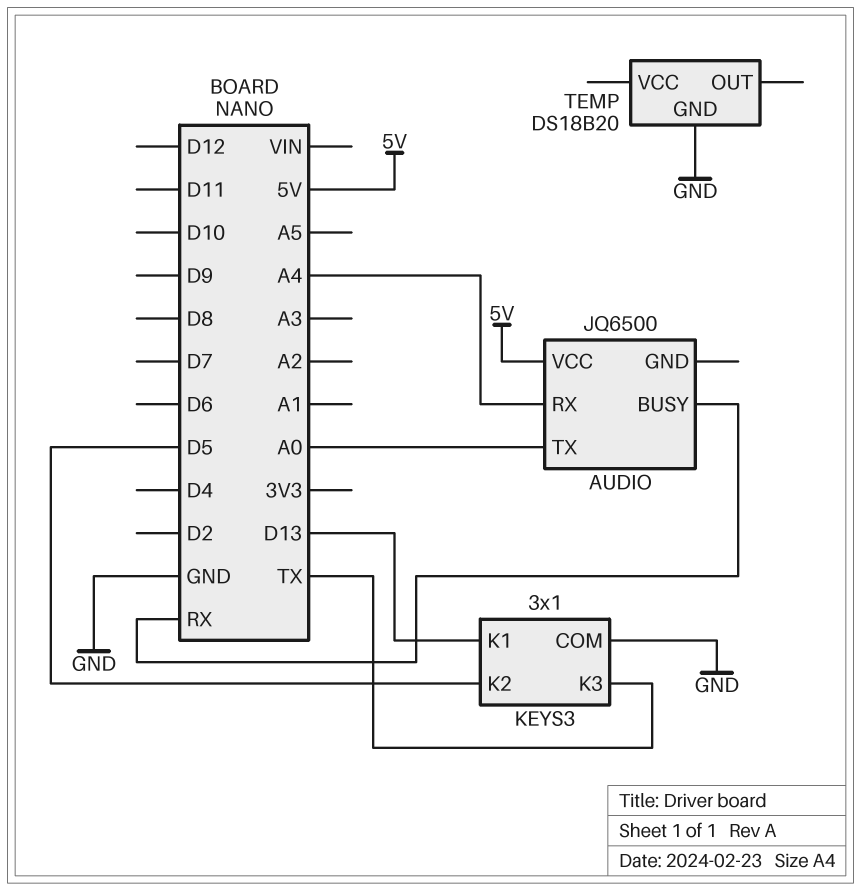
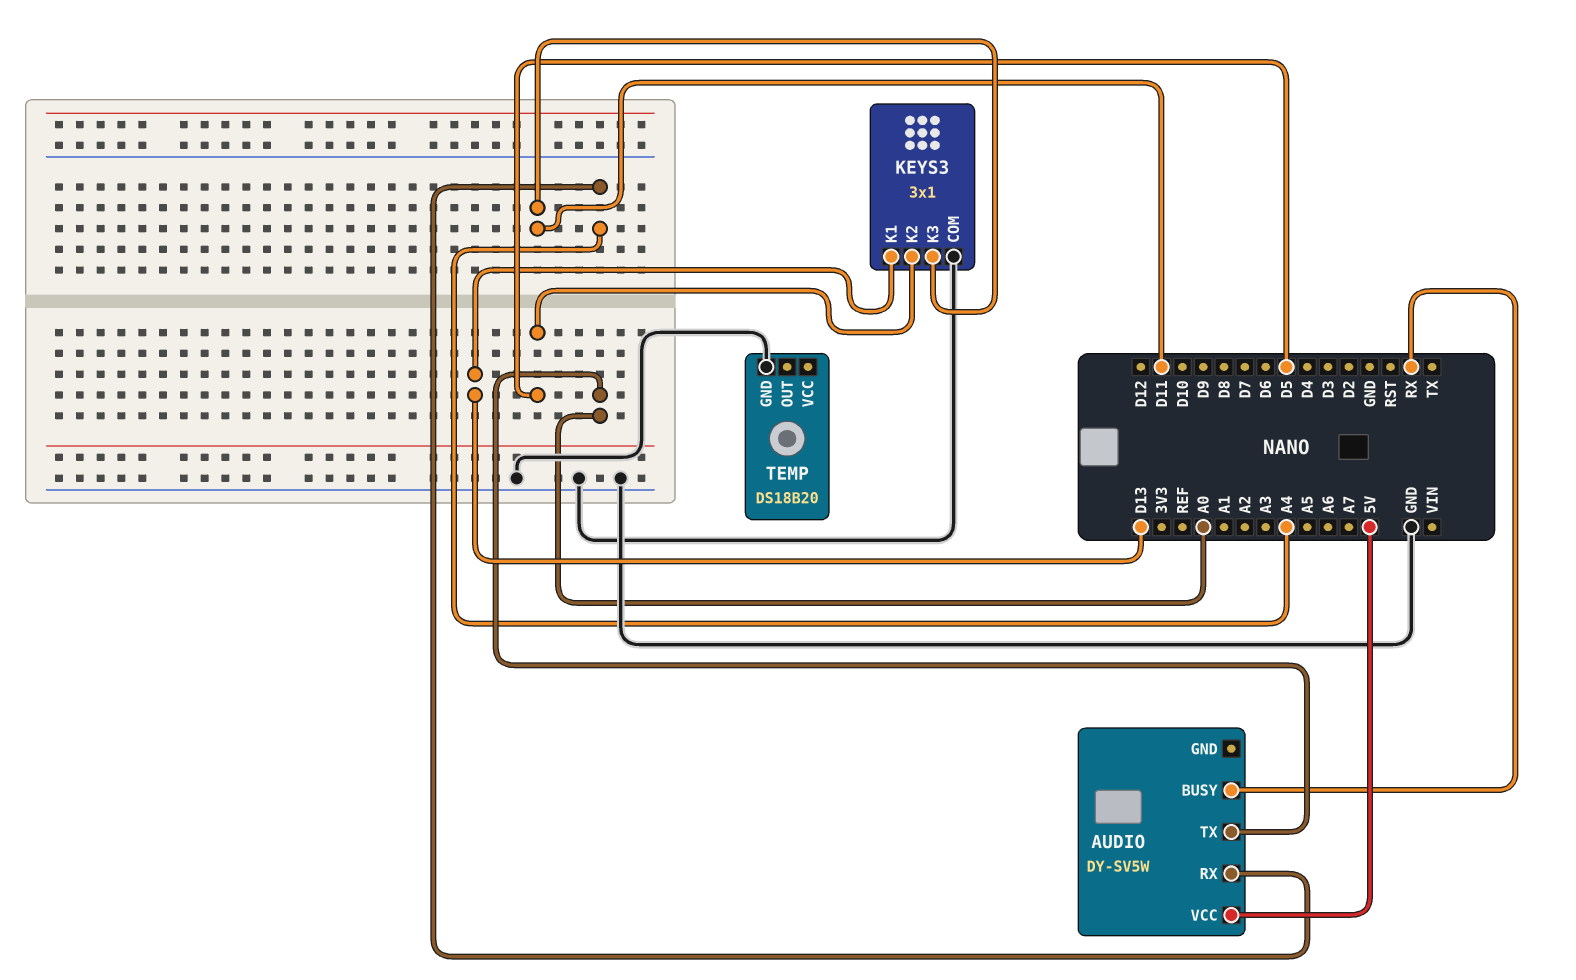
AUDIO: JQ6500 -> DY-SV5W
KEYS3 pin K3: TX -> D11

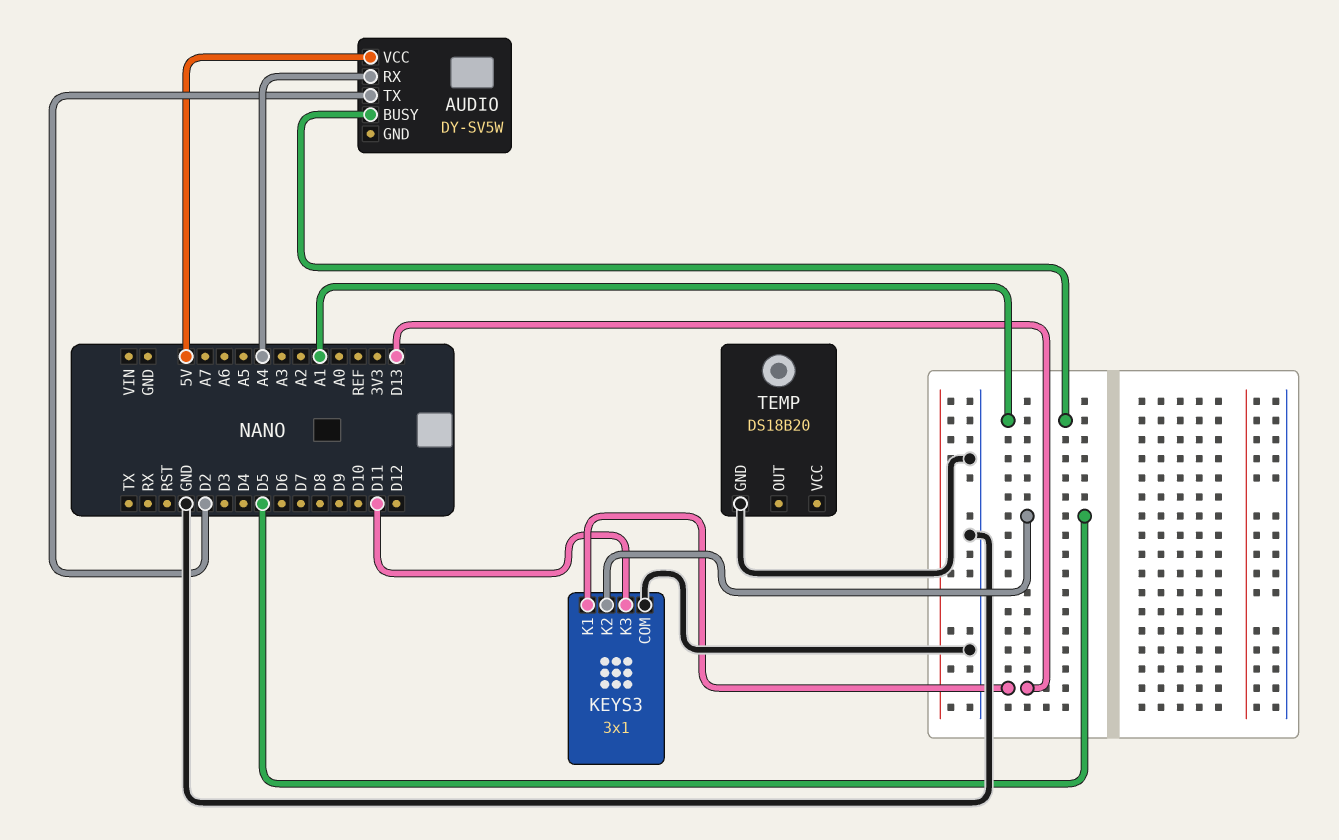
AUDIO pin BUSY: RX -> A1
AUDIO pin TX: A0 -> D2

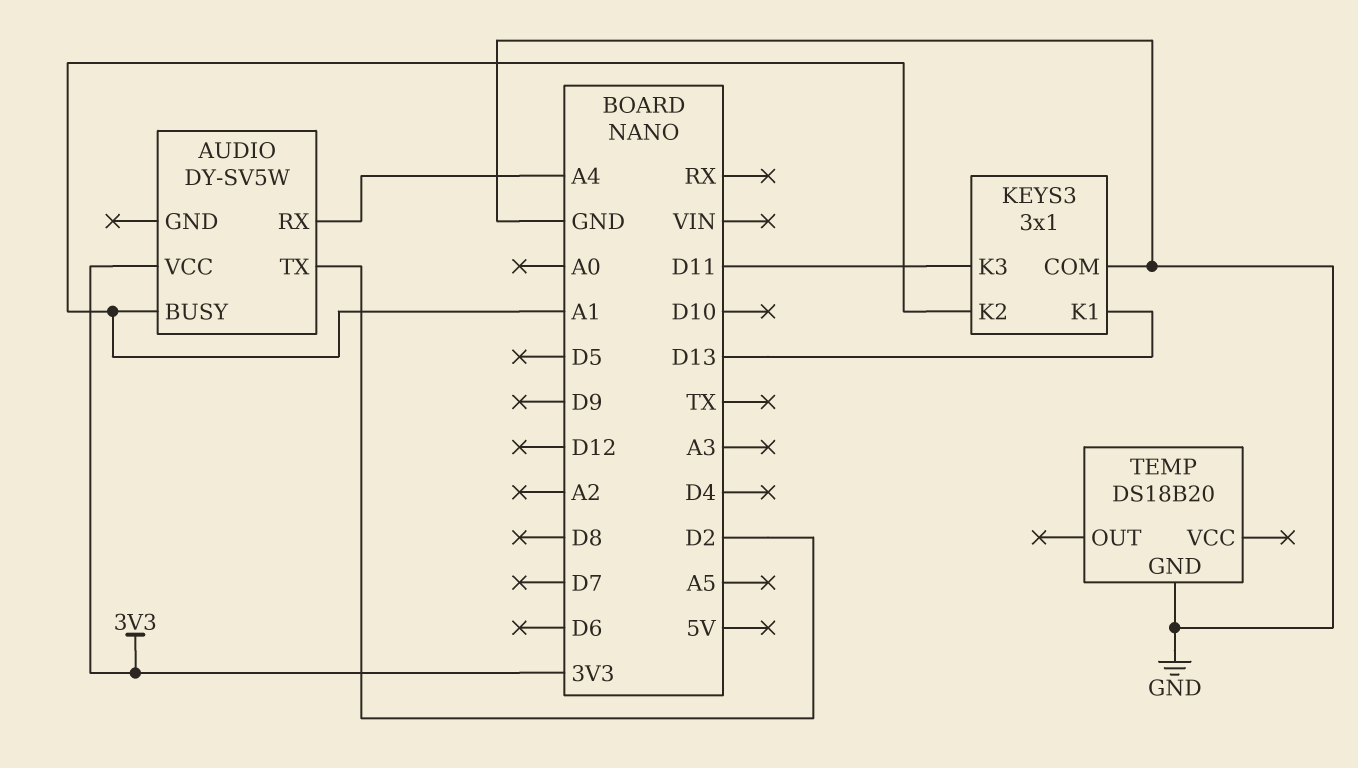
AUDIO pin VCC: 5V -> 3V3
KEYS3 pin K2: D5 -> A1

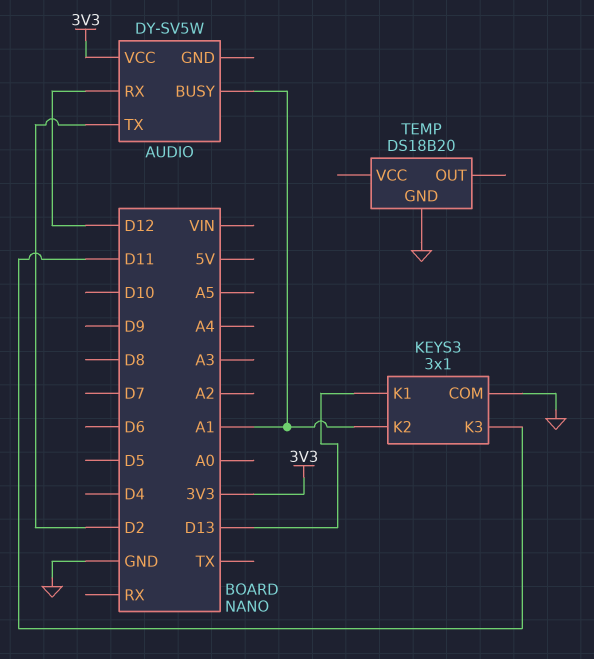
AUDIO pin RX: A4 -> D12

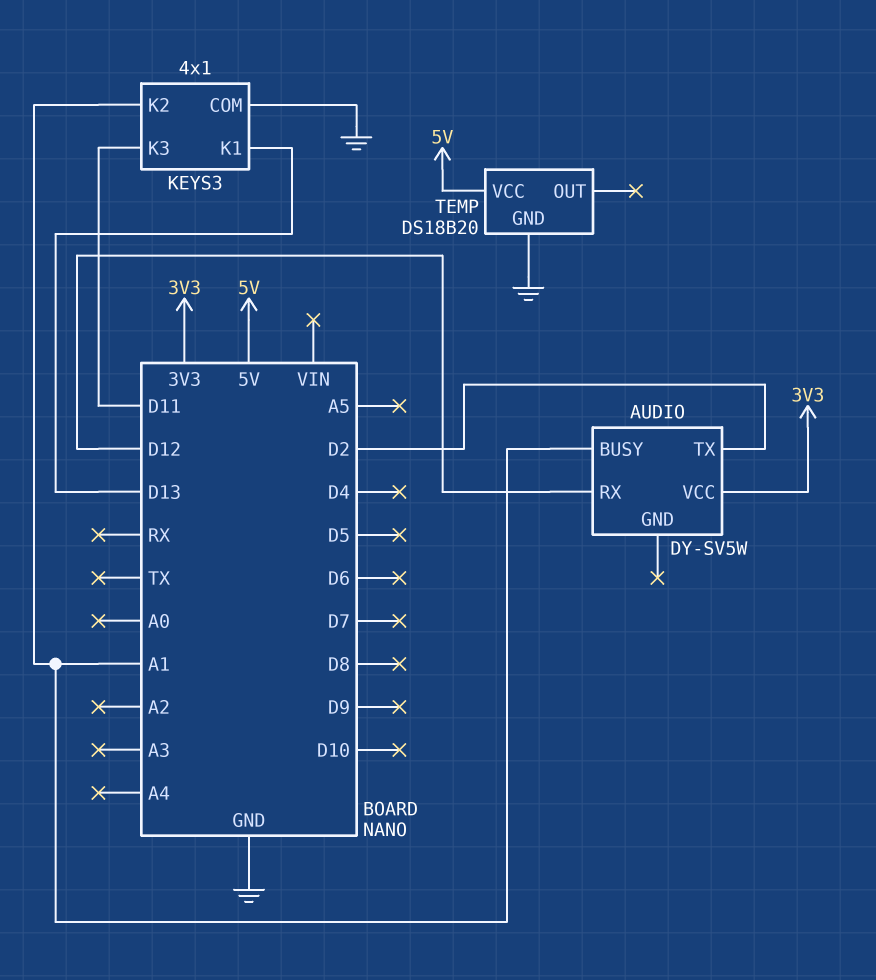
KEYS3: 3x1 -> 4x1
TEMP pin VCC: none -> 5V

